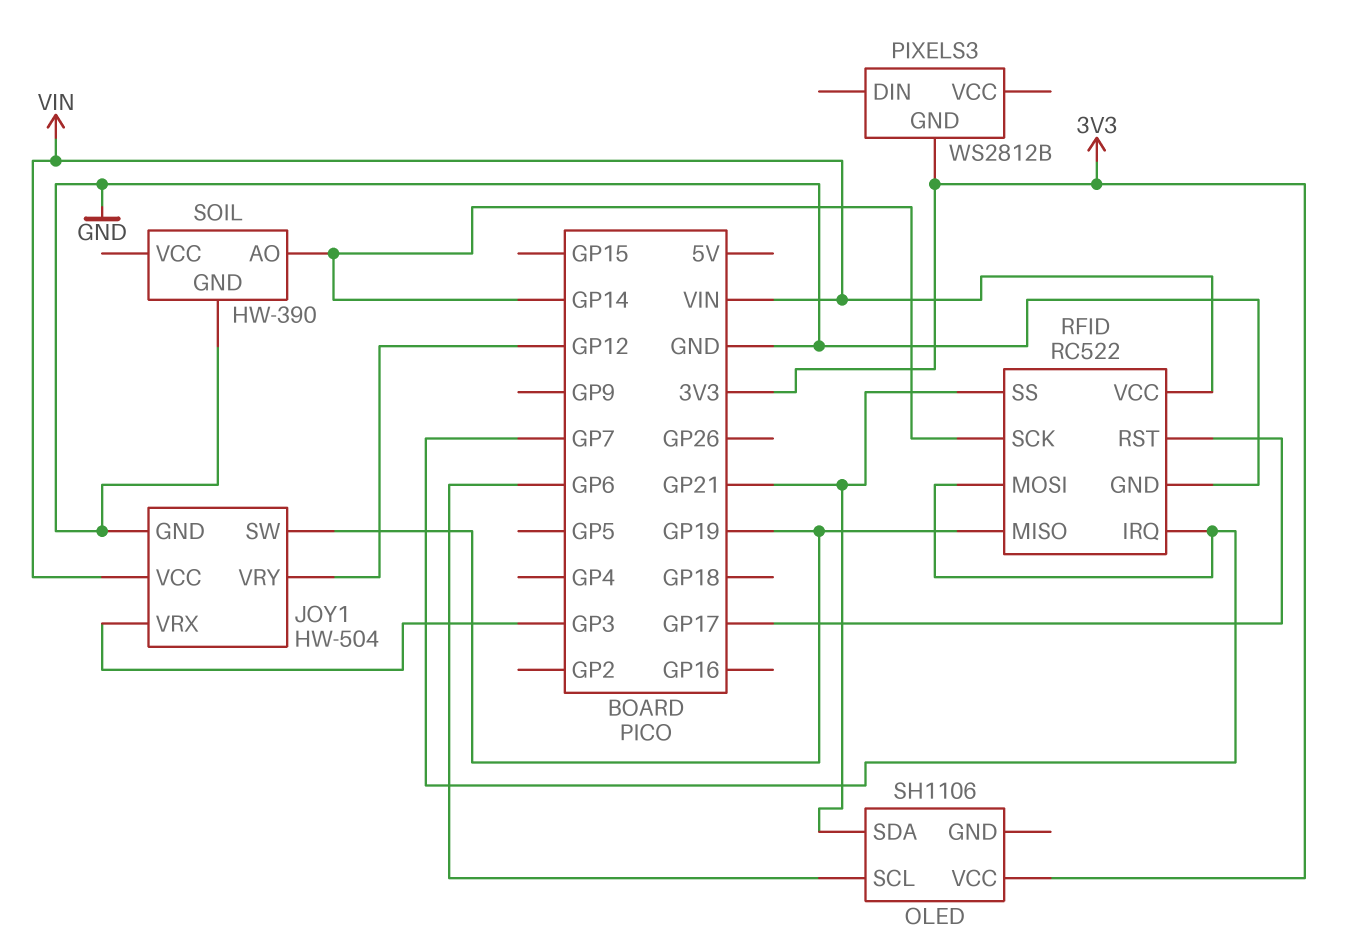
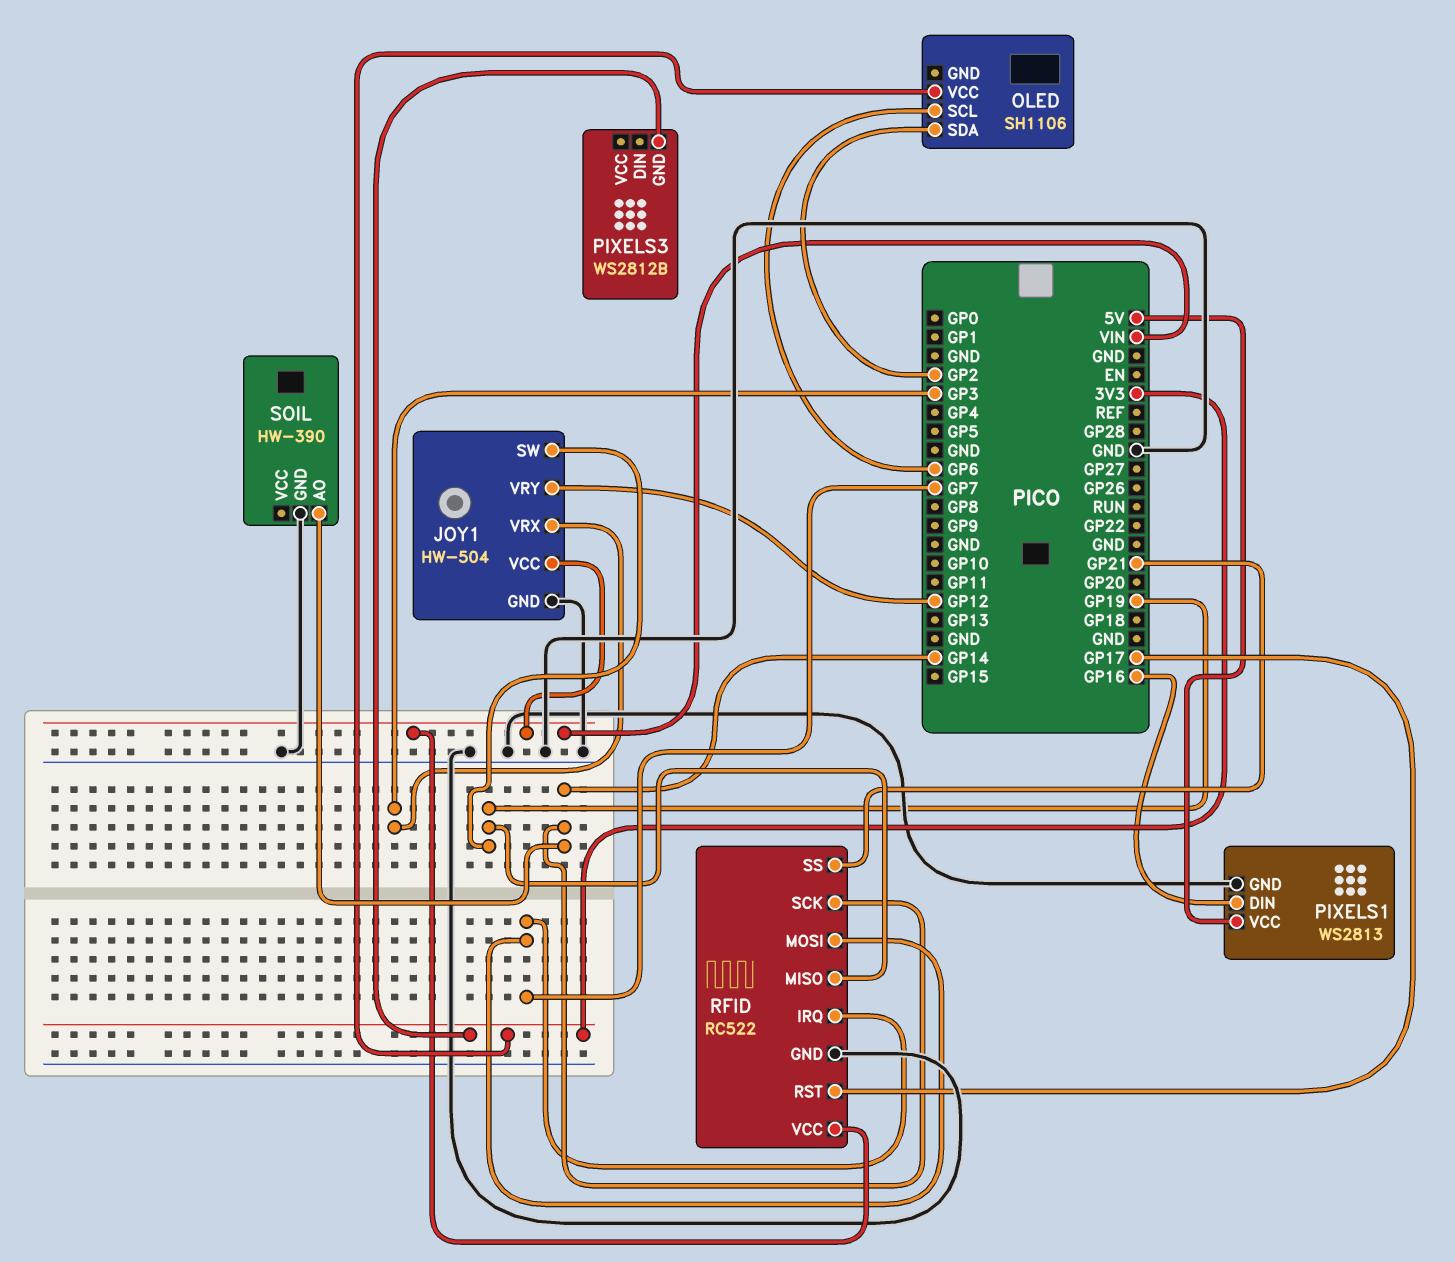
OLED pin SDA: GP21 -> GP2
PIXELS1: none -> WS2813
PIXELS1 pin DIN: none -> GP16
PIXELS1 pin GND: none -> GND
PIXELS1 pin VCC: none -> 5V

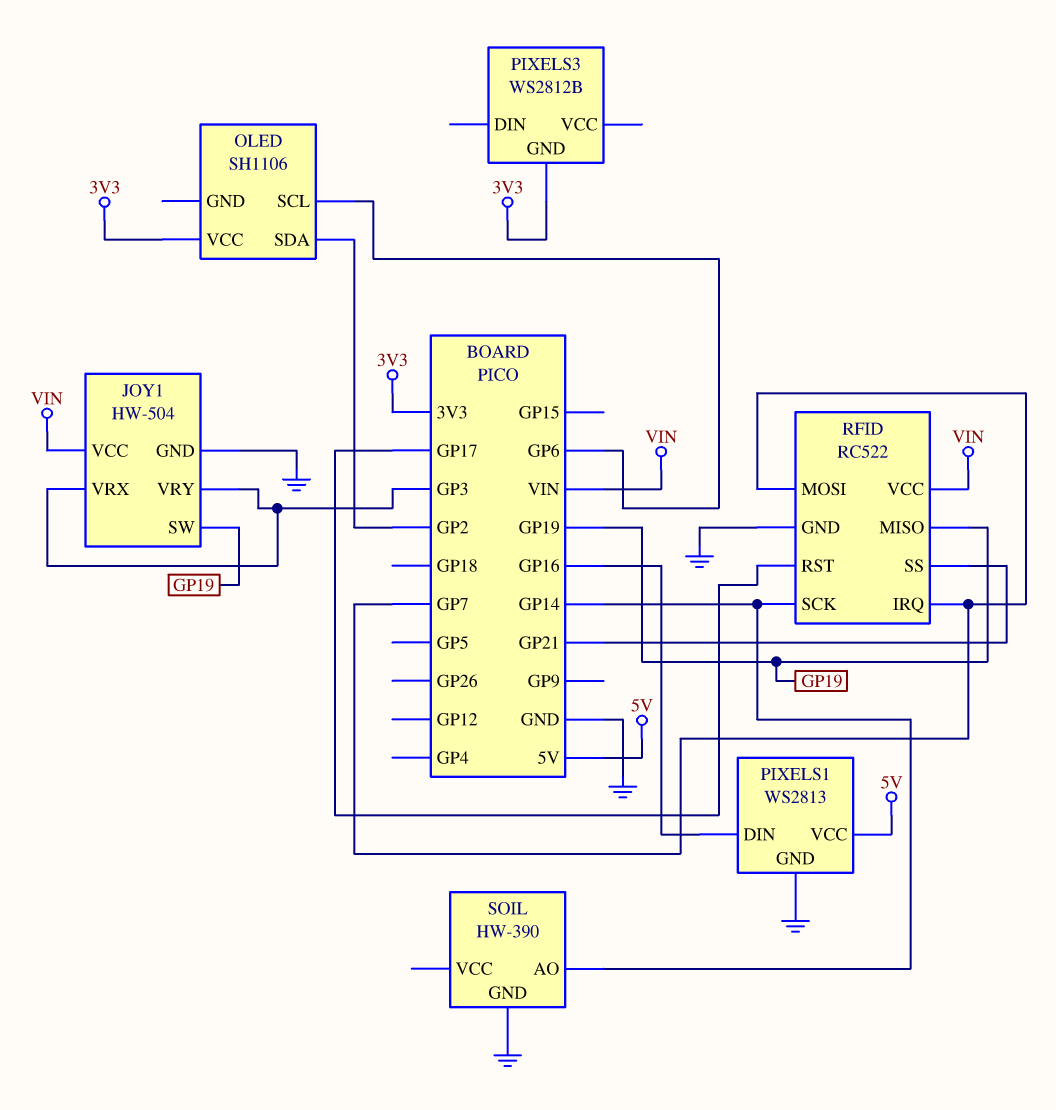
JOY1 pin VRY: GP12 -> GP3

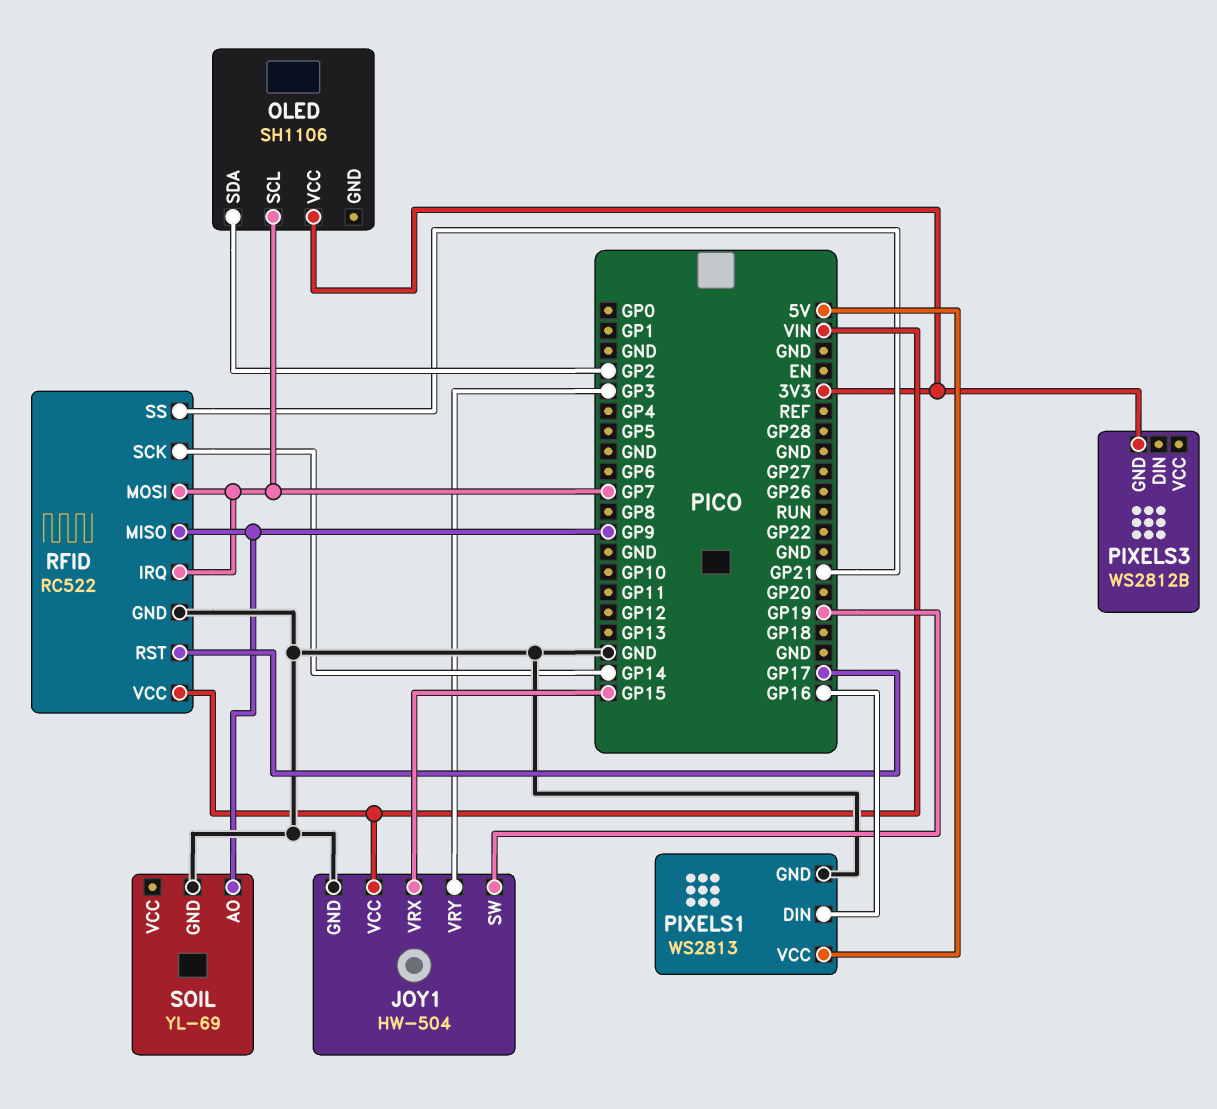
JOY1 pin VRX: GP3 -> GP15
OLED pin SCL: GP6 -> GP7
RFID pin MISO: GP19 -> GP9
SOIL: HW-390 -> YL-69
SOIL pin AO: GP14 -> GP9

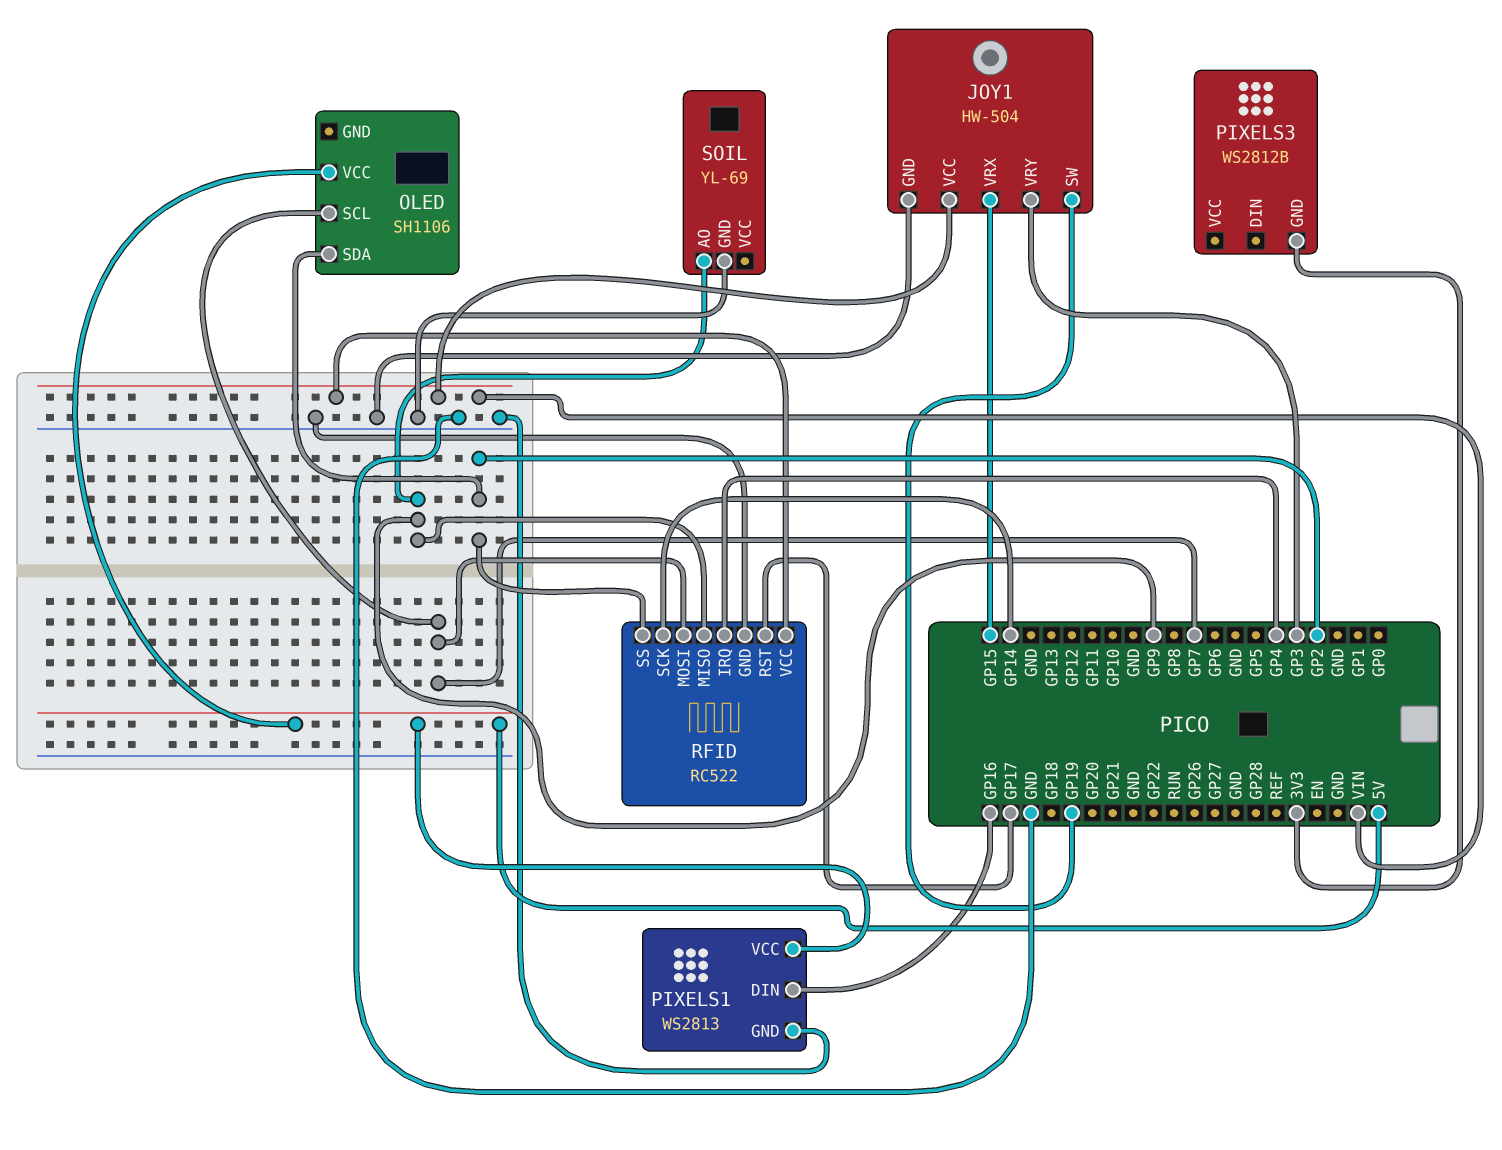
OLED pin VCC: 3V3 -> 5V
RFID pin IRQ: GP7 -> GP4
RFID pin SS: GP21 -> GP2

